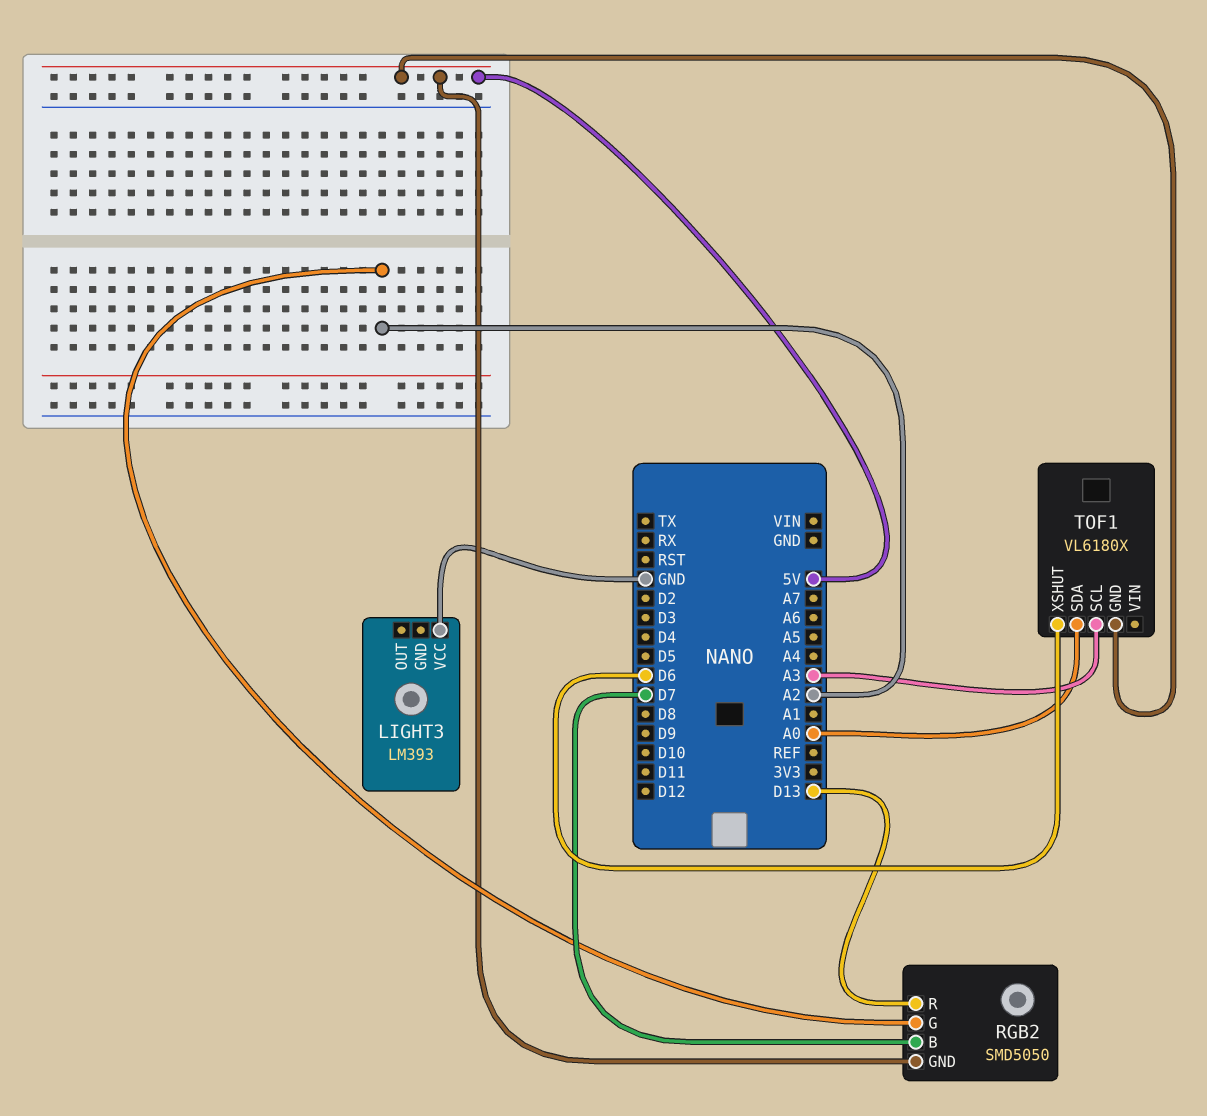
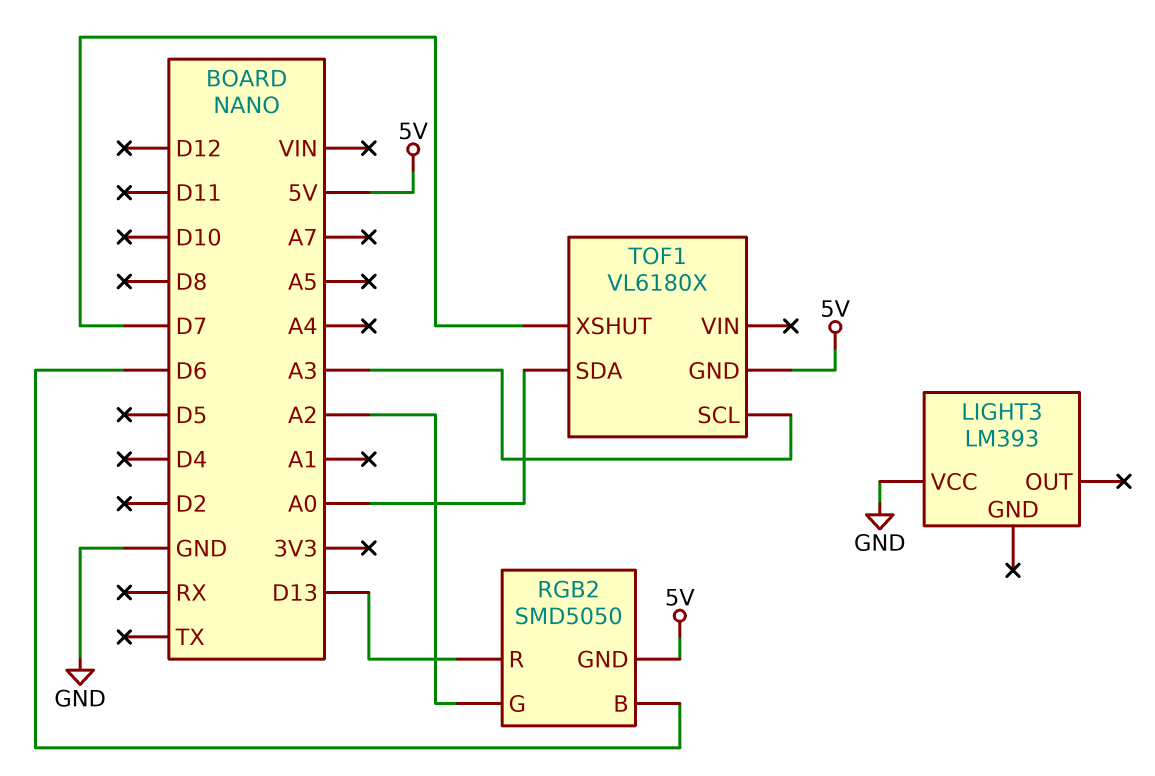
RGB2 pin B: D7 -> D6
TOF1 pin XSHUT: D6 -> D7

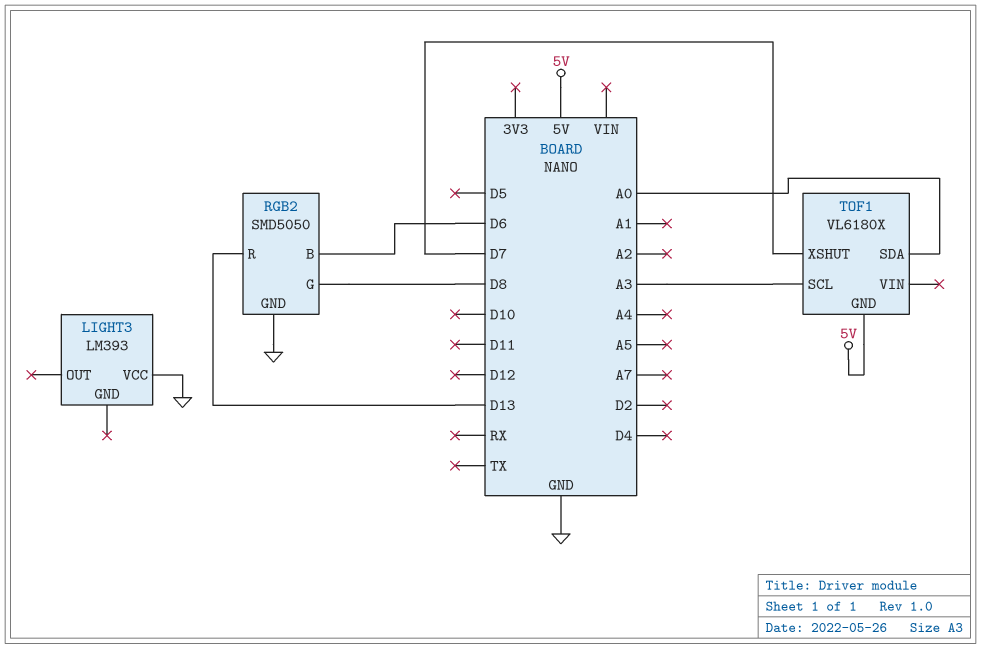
RGB2 pin G: A2 -> D8
RGB2 pin GND: 5V -> GND

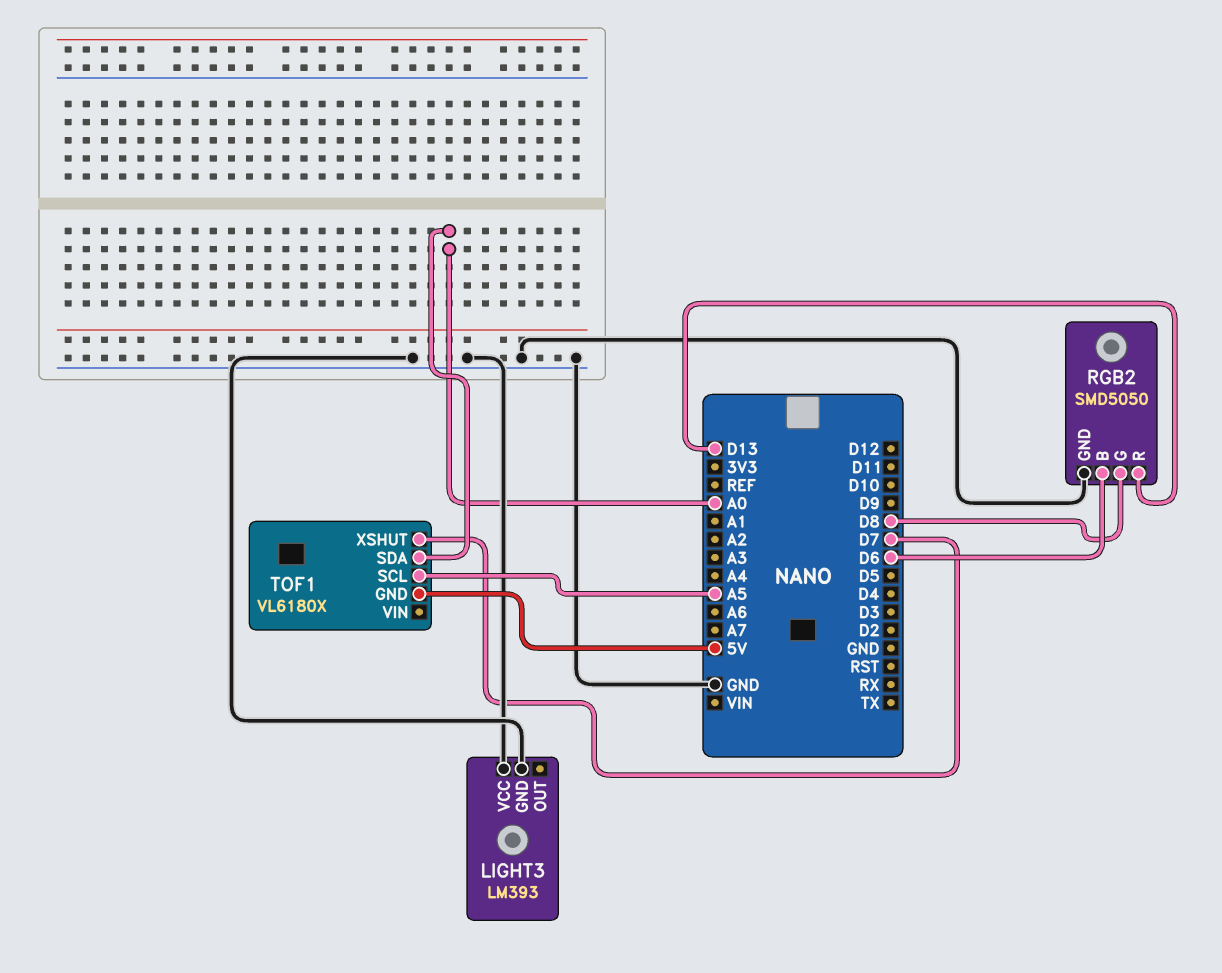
LIGHT3 pin GND: none -> GND
TOF1 pin SCL: A3 -> A5

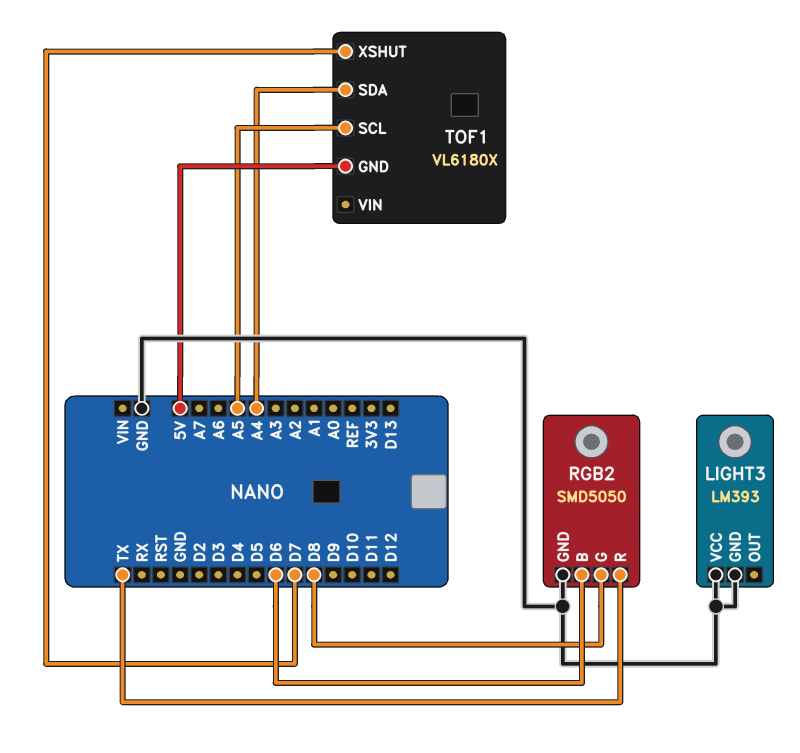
RGB2 pin R: D13 -> TX
TOF1 pin SDA: A0 -> A4

